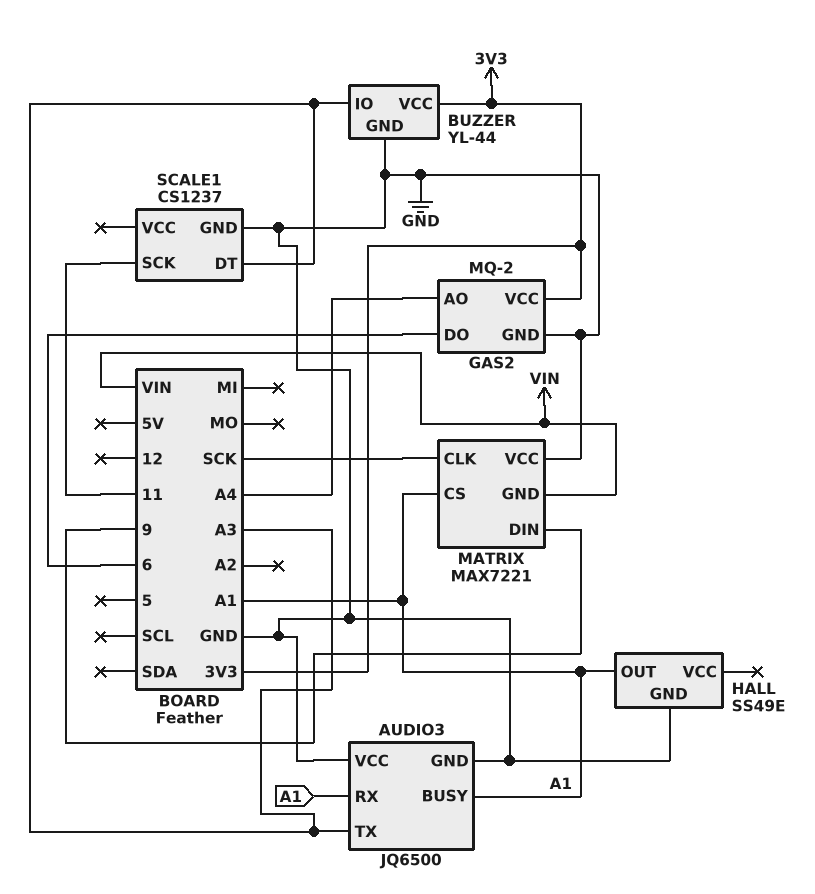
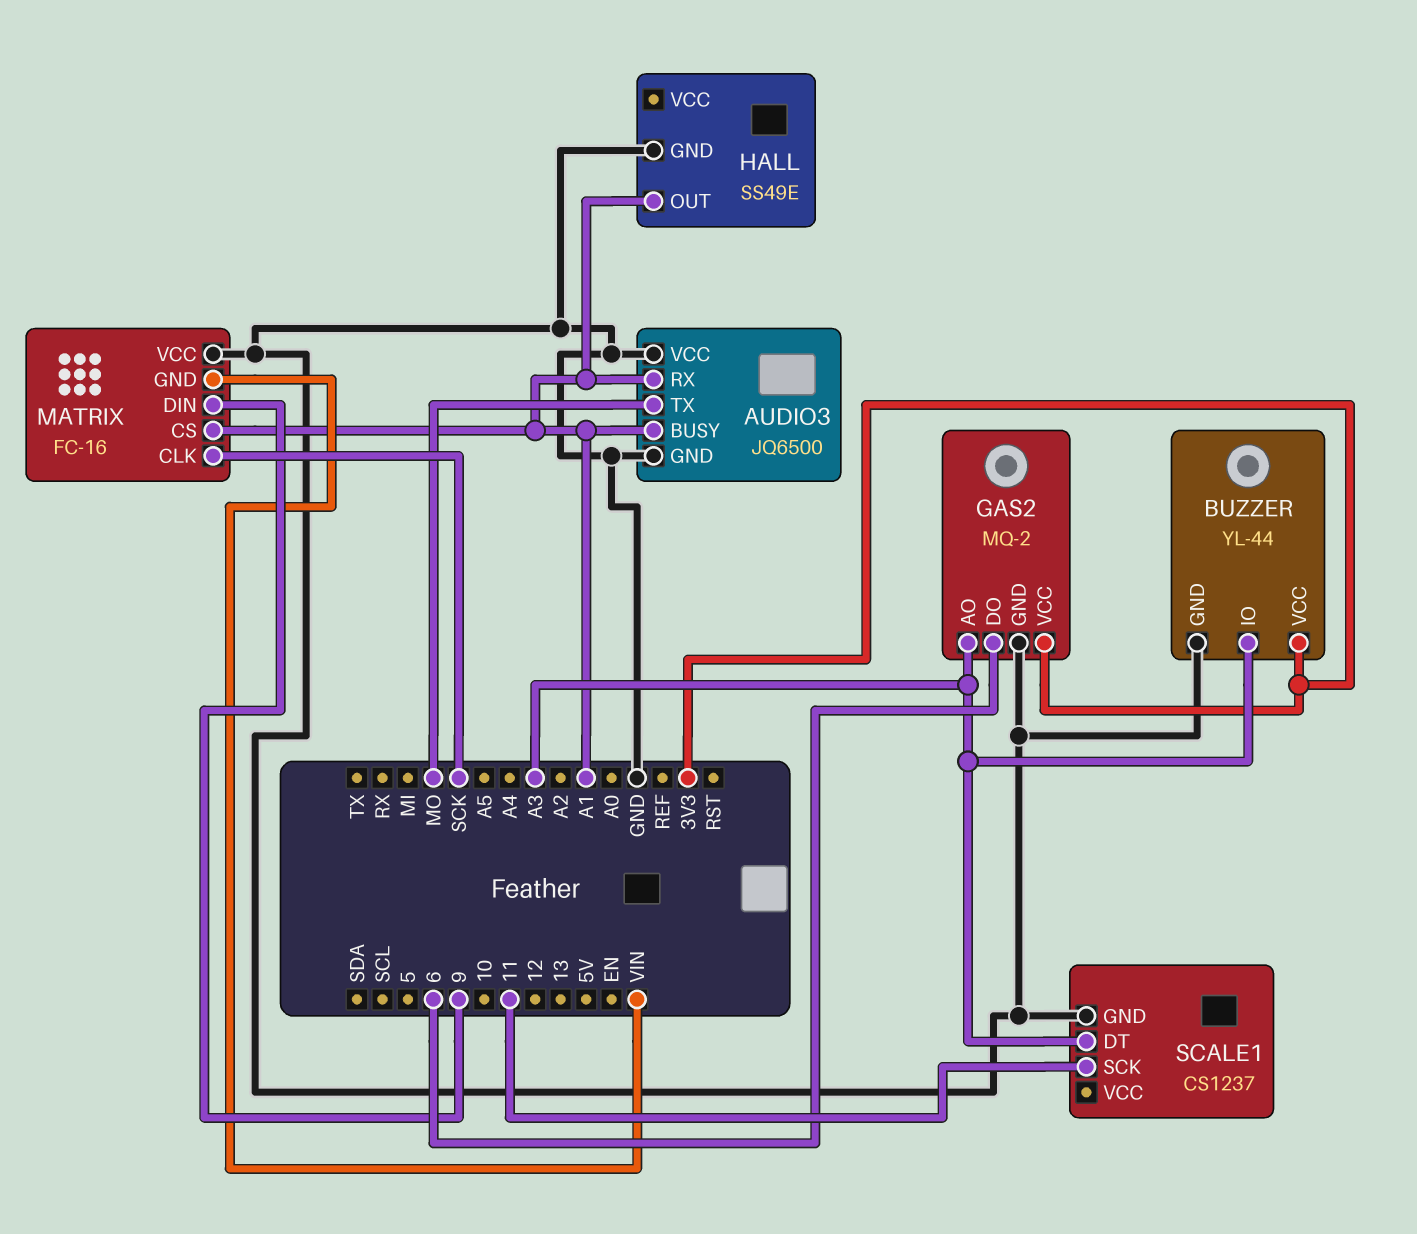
AUDIO3 pin TX: A3 -> MO
GAS2 pin AO: A4 -> A3
MATRIX: MAX7221 -> FC-16

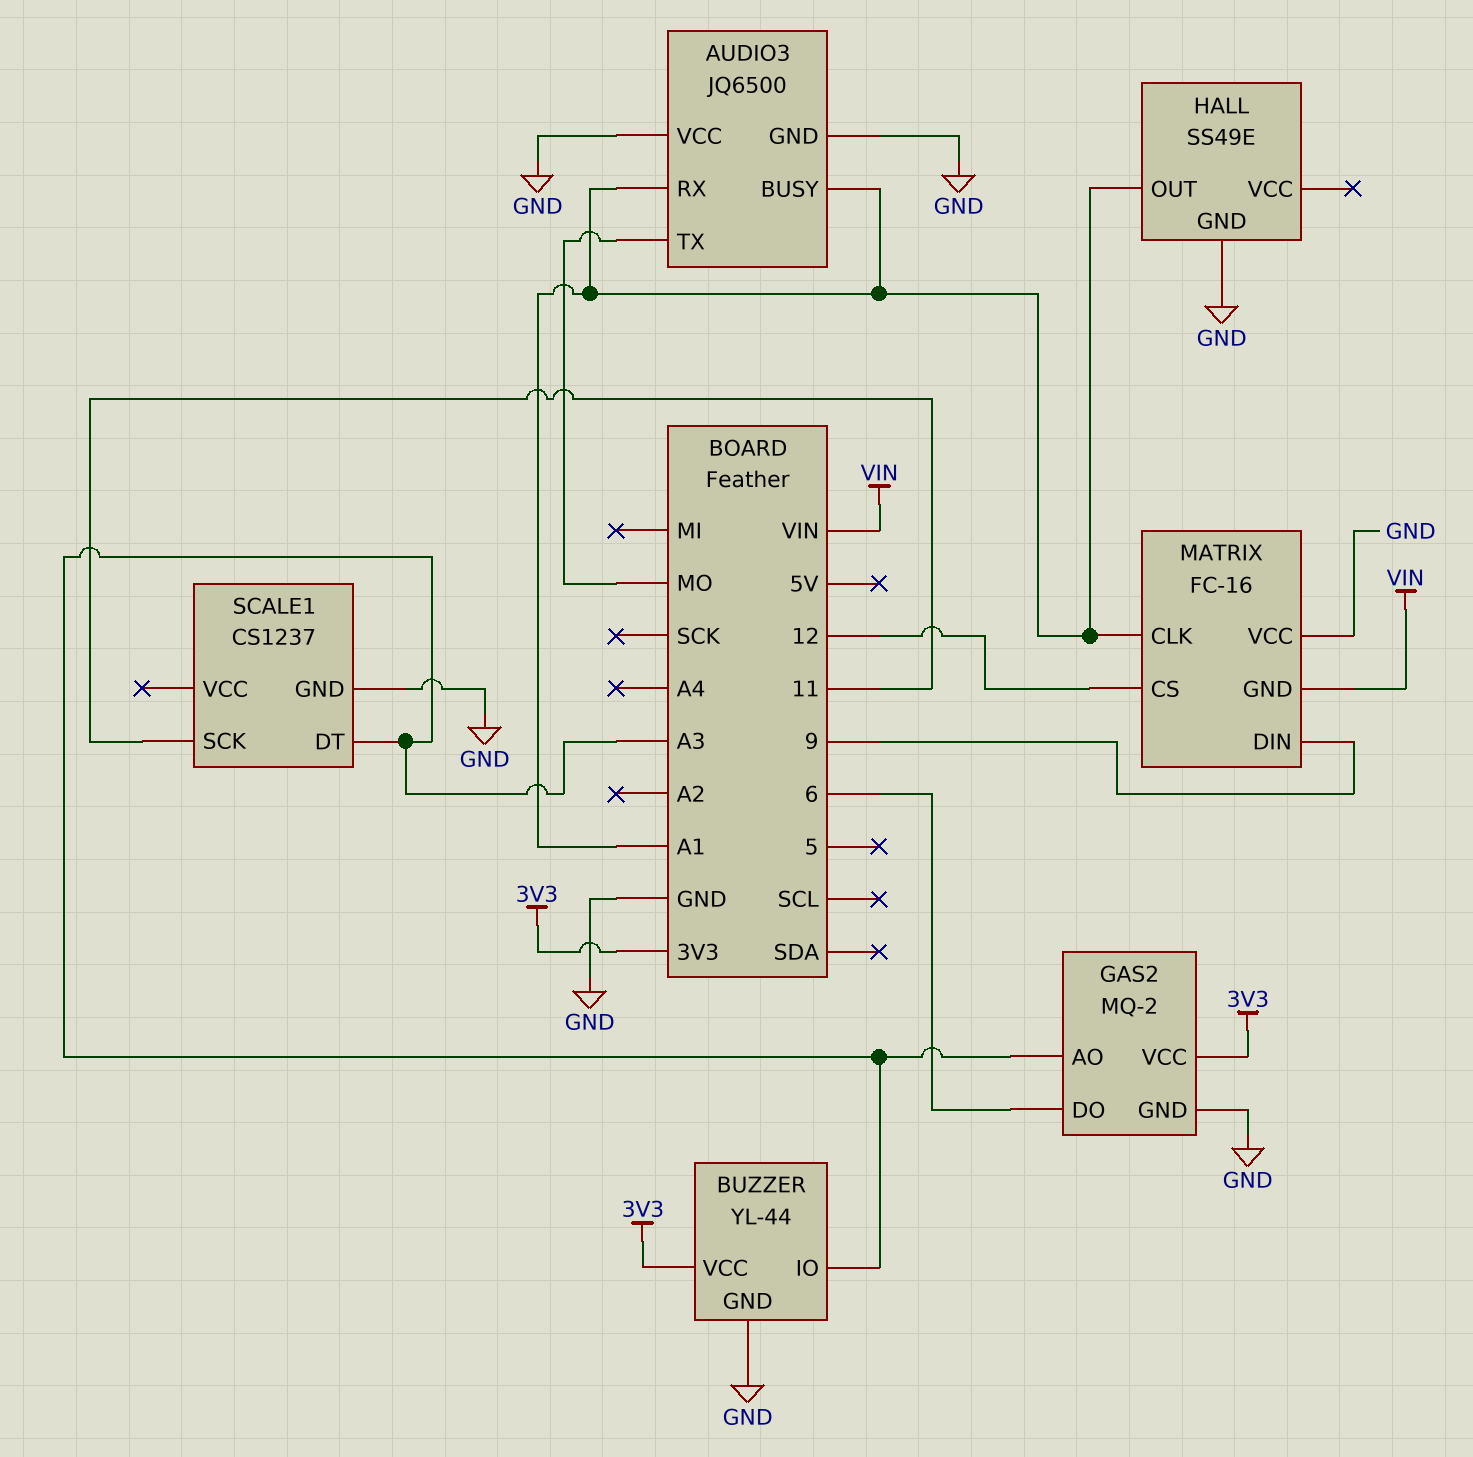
MATRIX pin CLK: SCK -> A1
MATRIX pin CS: A1 -> 12

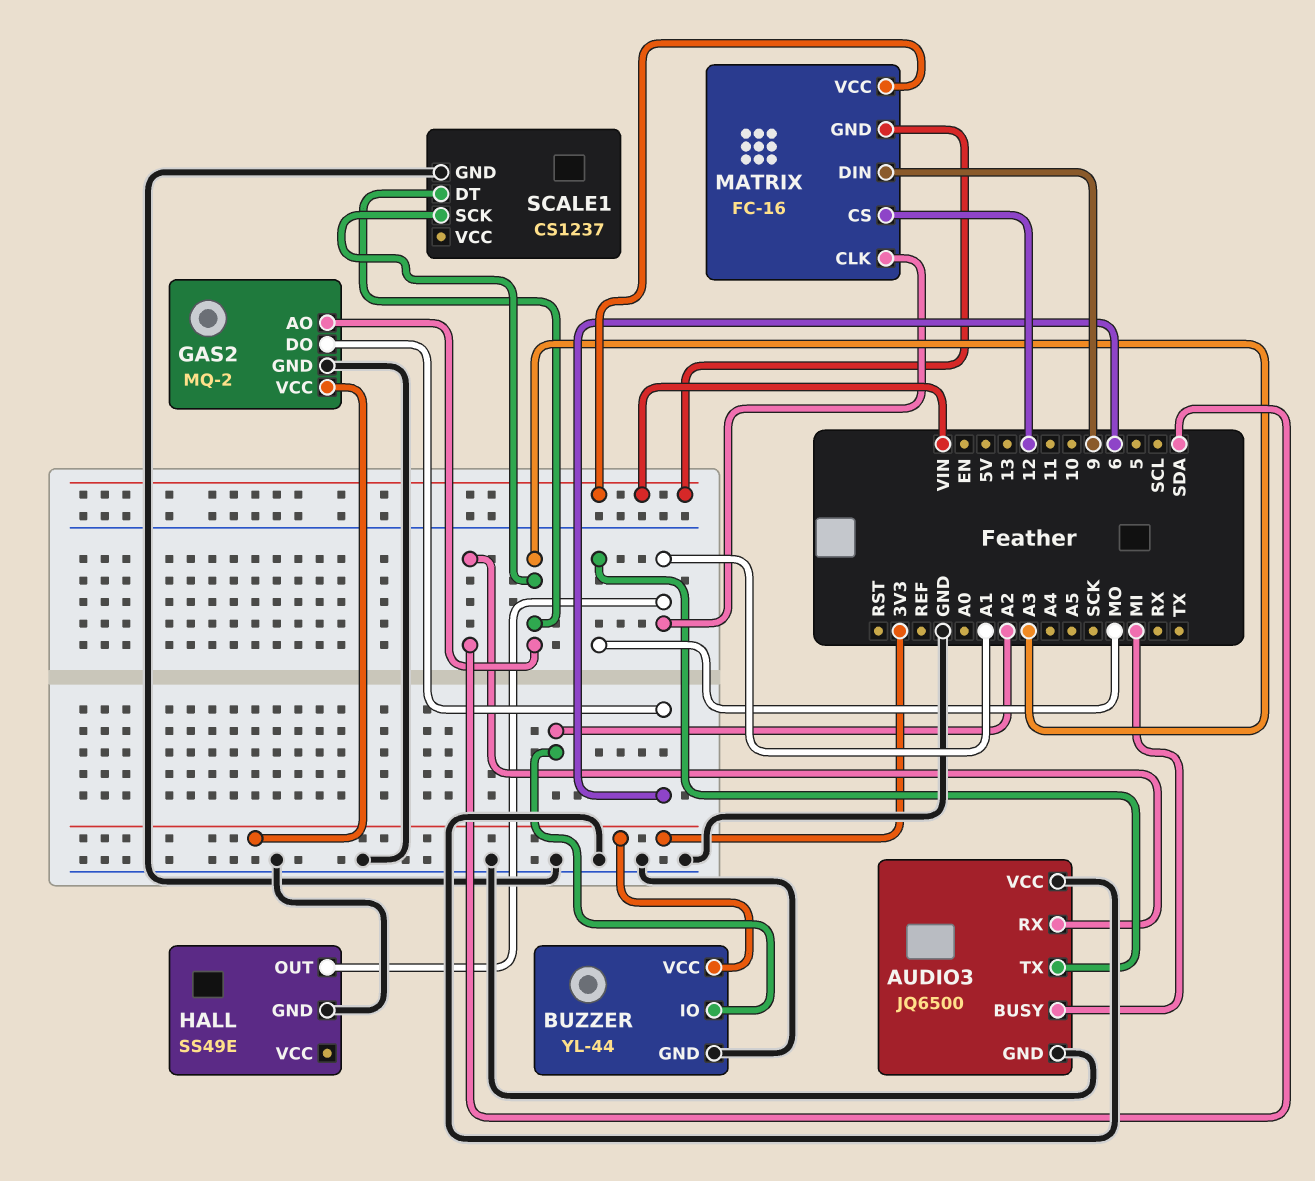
AUDIO3 pin BUSY: A1 -> MI
AUDIO3 pin RX: A1 -> SDA
BUZZER pin IO: A3 -> A2
MATRIX pin VCC: GND -> VIN
SCALE1 pin SCK: 11 -> A3

